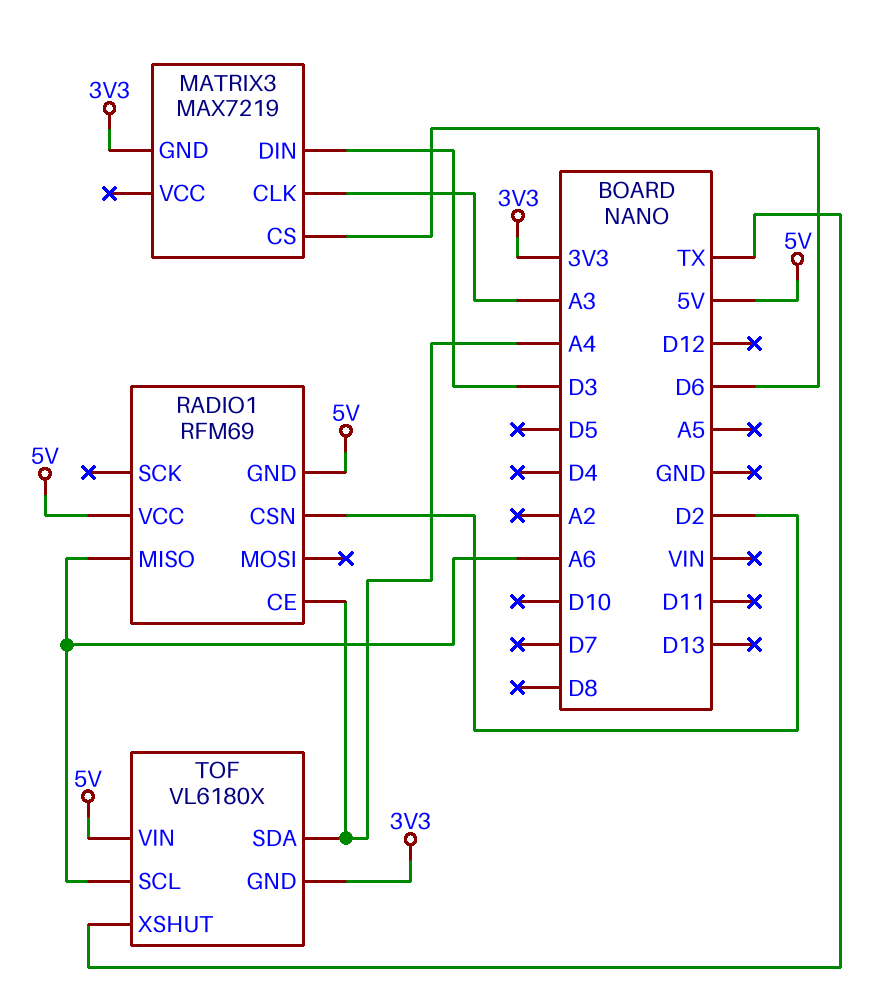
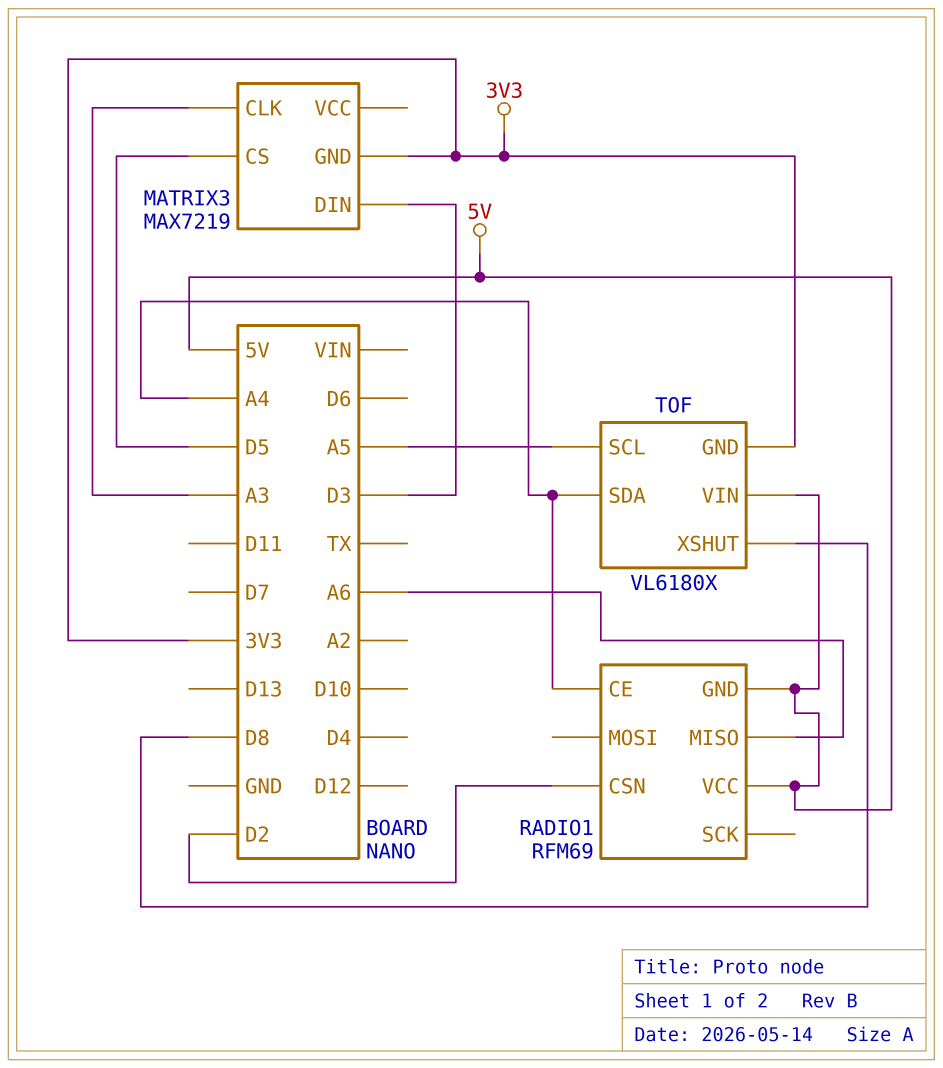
MATRIX3 pin CS: D6 -> D5
TOF pin SCL: A6 -> A5
TOF pin XSHUT: TX -> D8

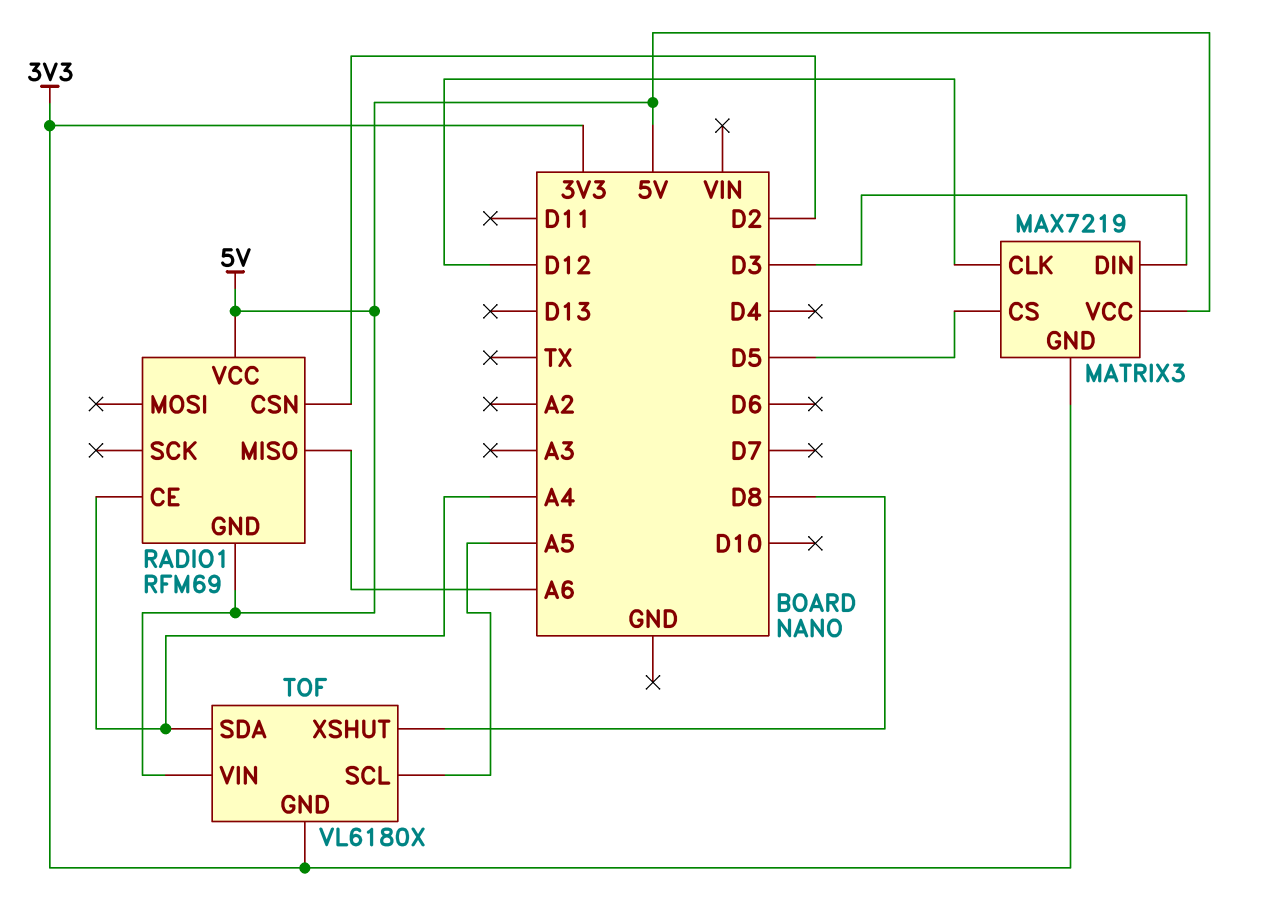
MATRIX3 pin CLK: A3 -> D12
MATRIX3 pin VCC: none -> 5V

